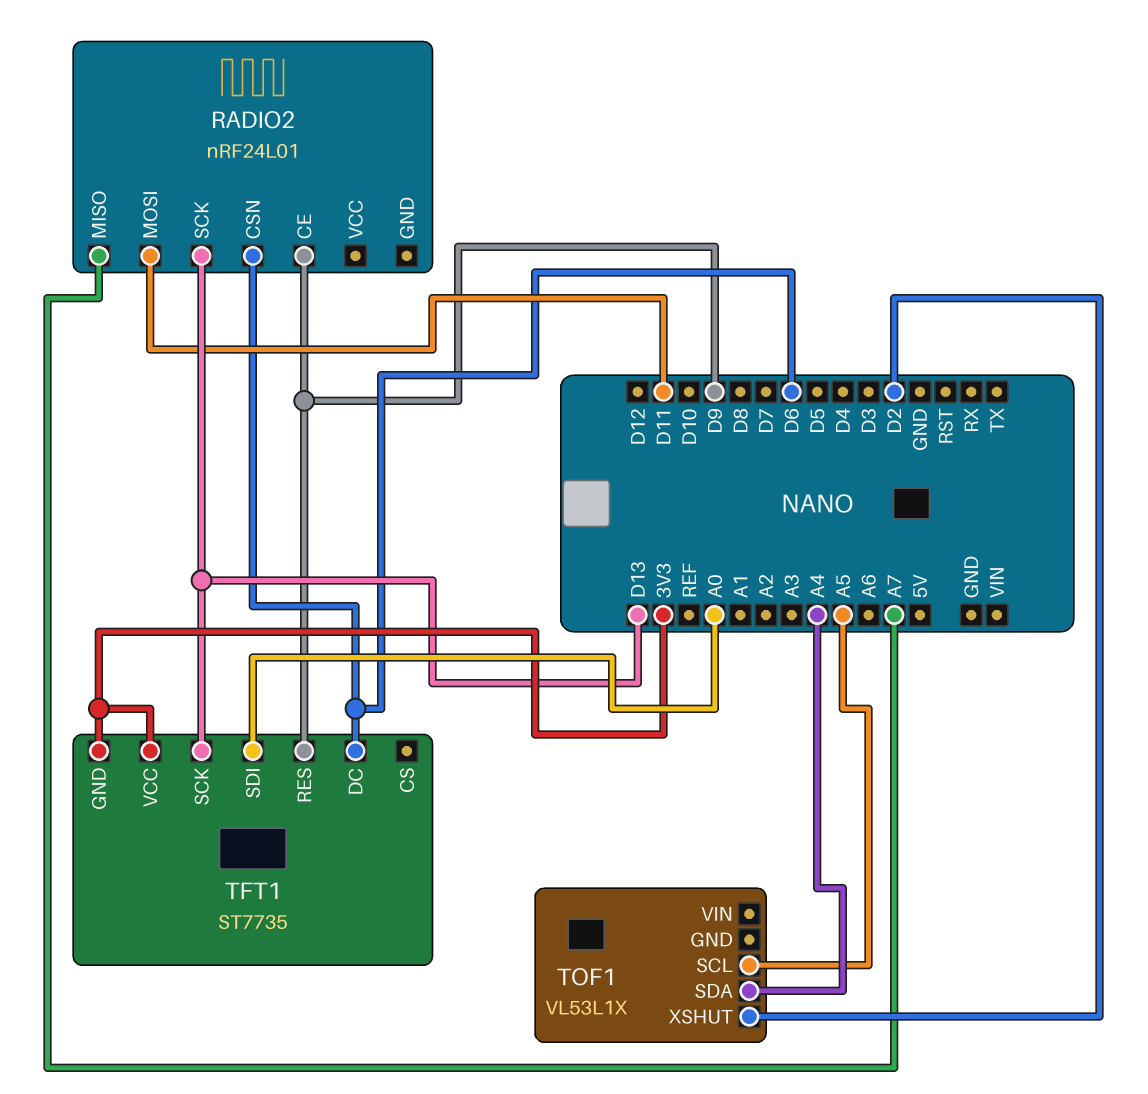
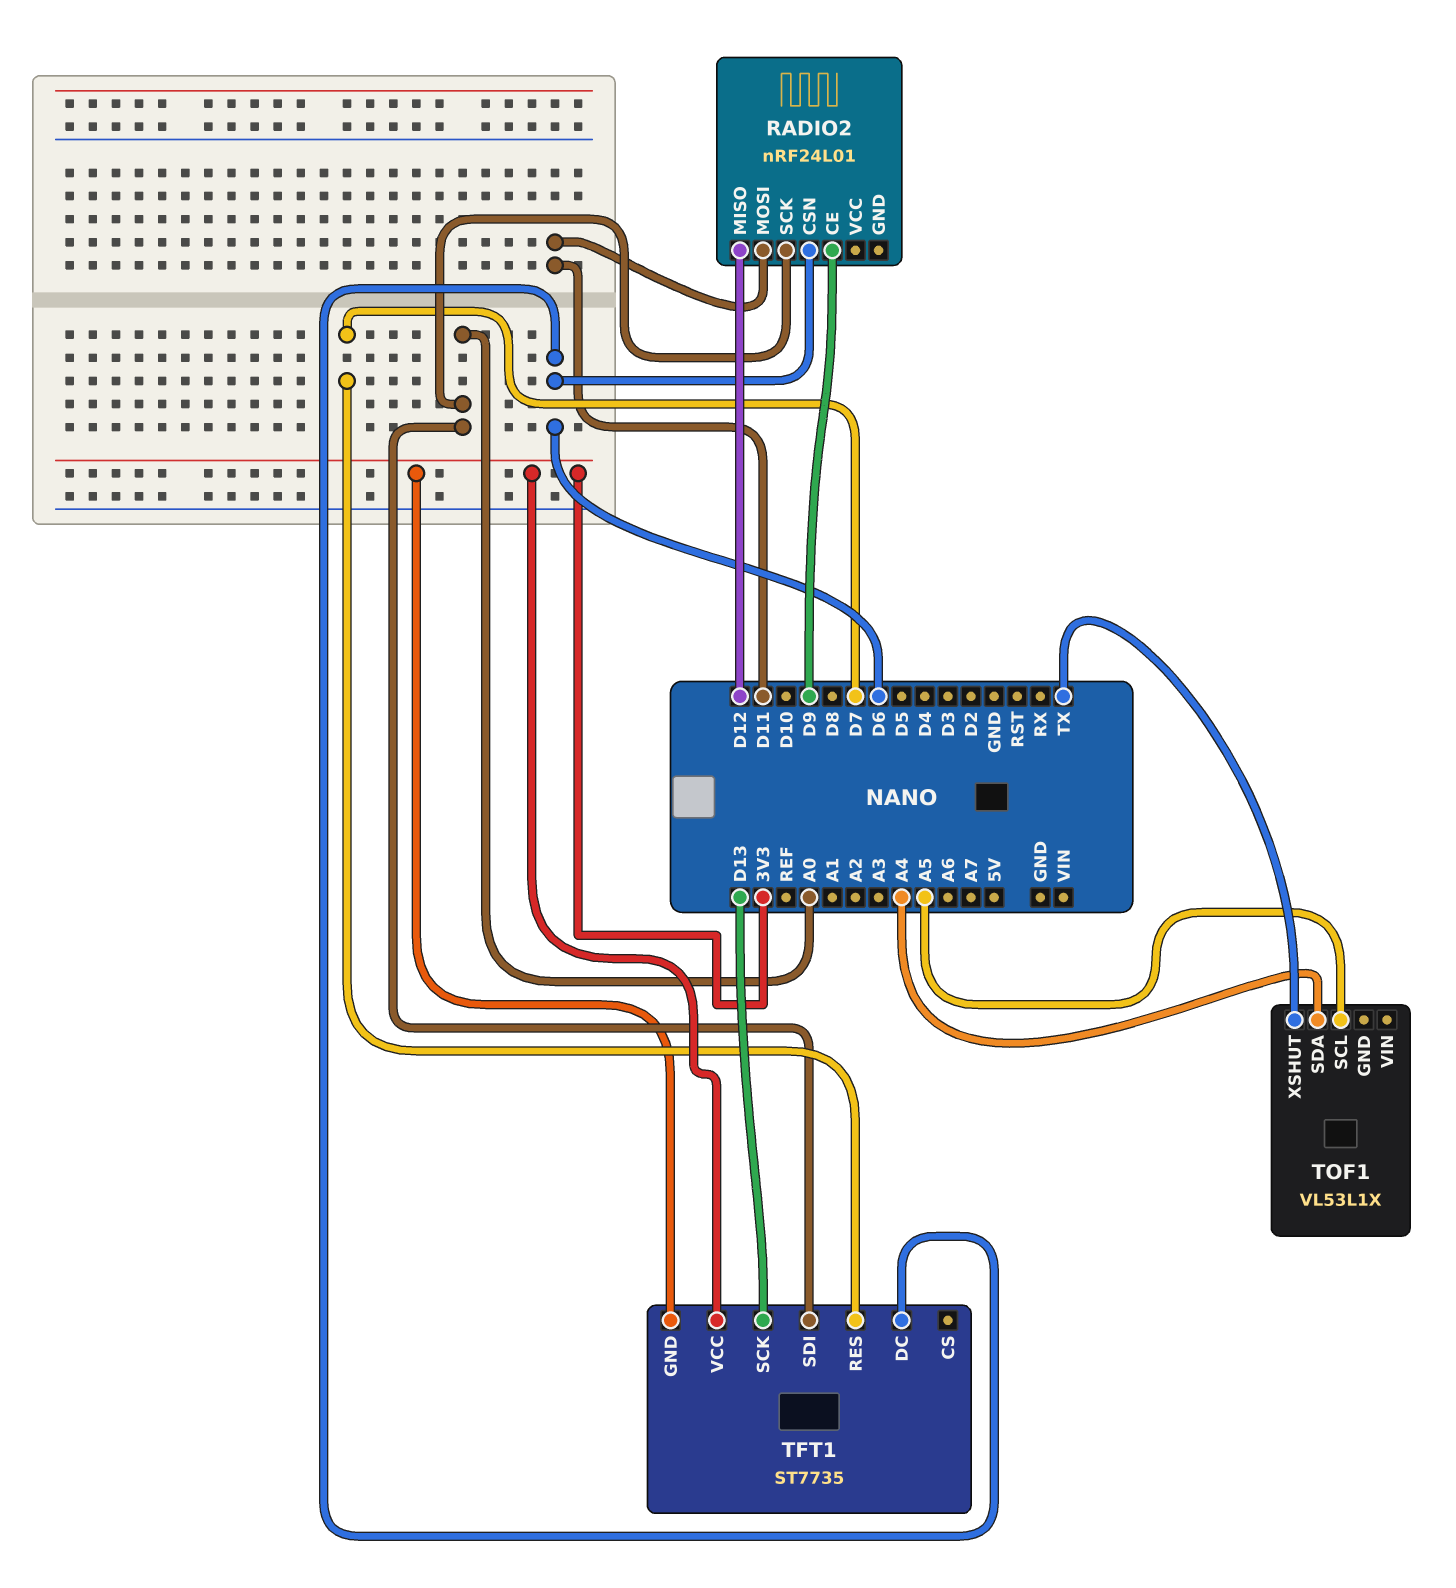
RADIO2 pin MISO: A7 -> D12
RADIO2 pin SCK: D13 -> A0
TFT1 pin RES: D9 -> D7
TOF1 pin XSHUT: D2 -> TX

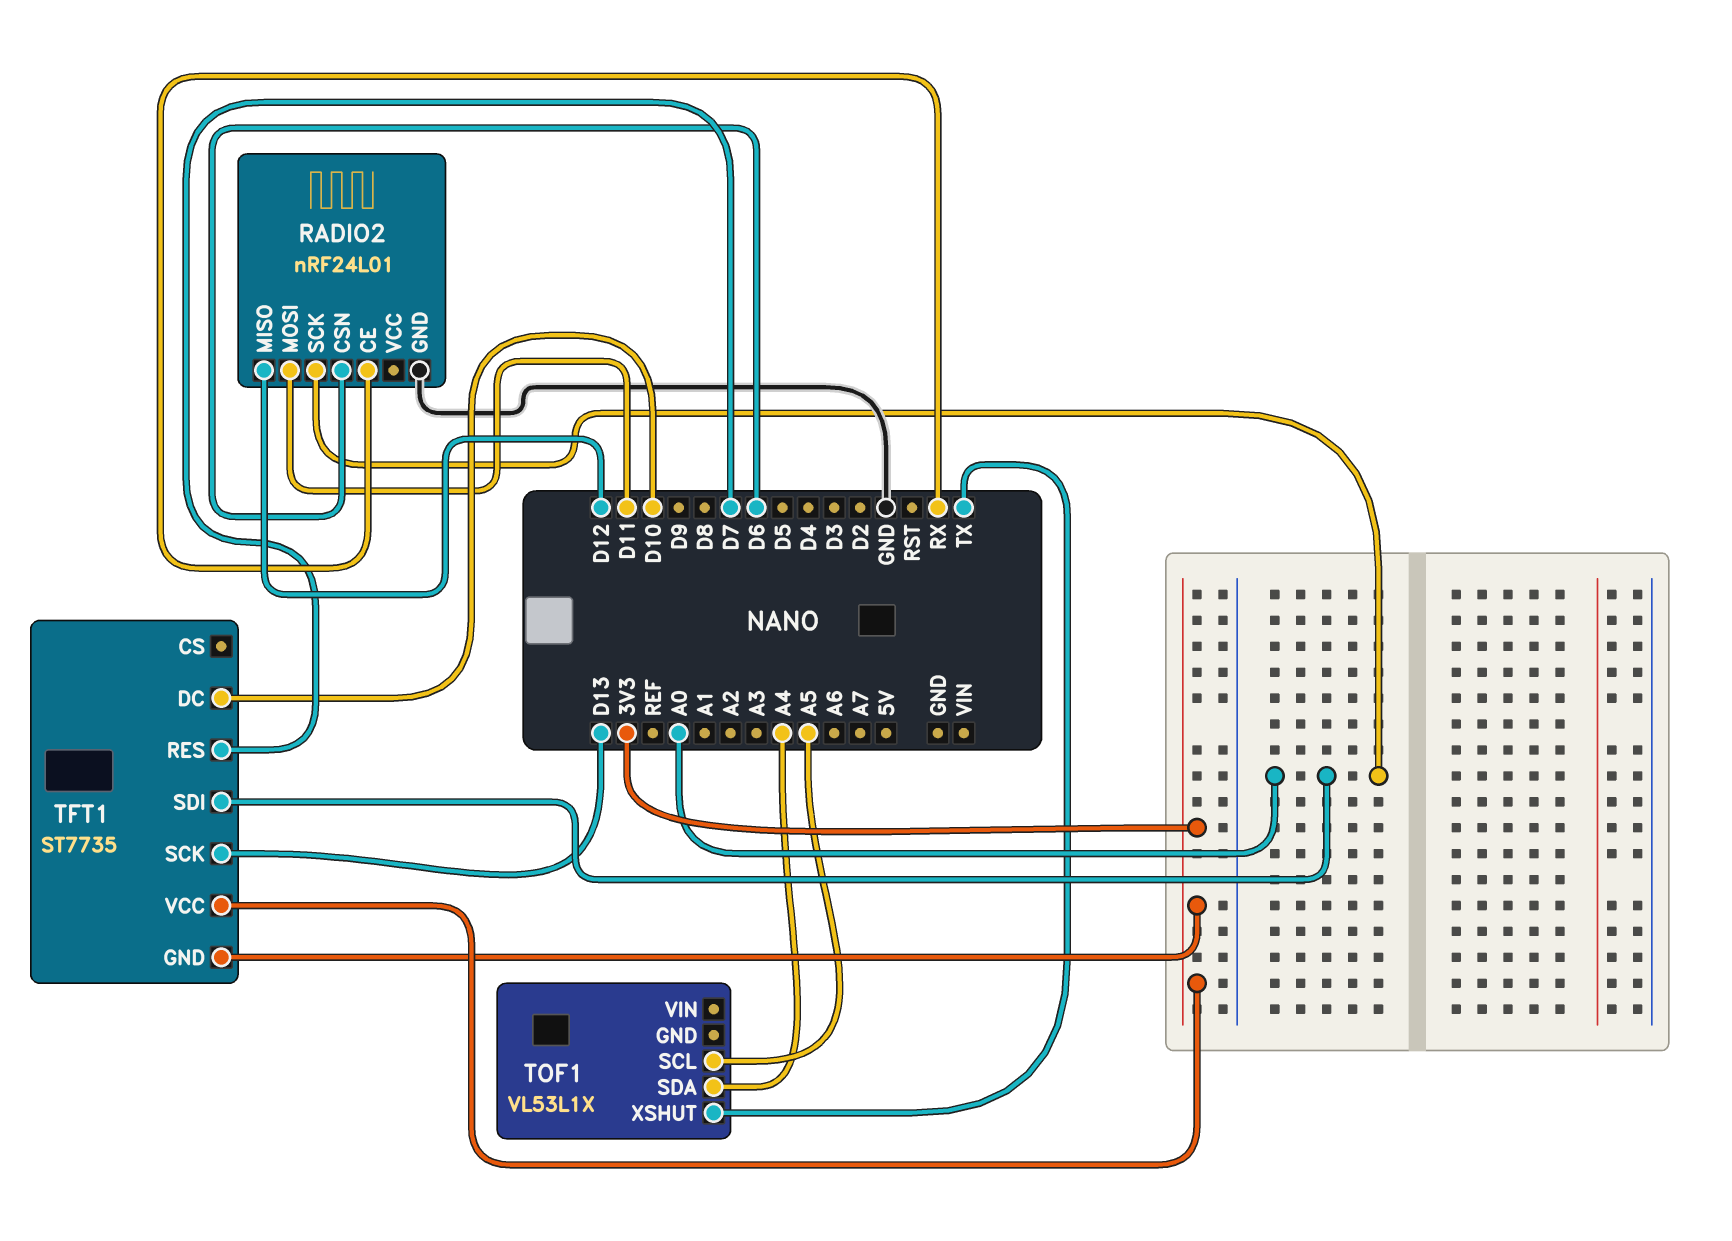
RADIO2 pin CE: D9 -> RX
RADIO2 pin GND: none -> GND
TFT1 pin DC: D6 -> D10

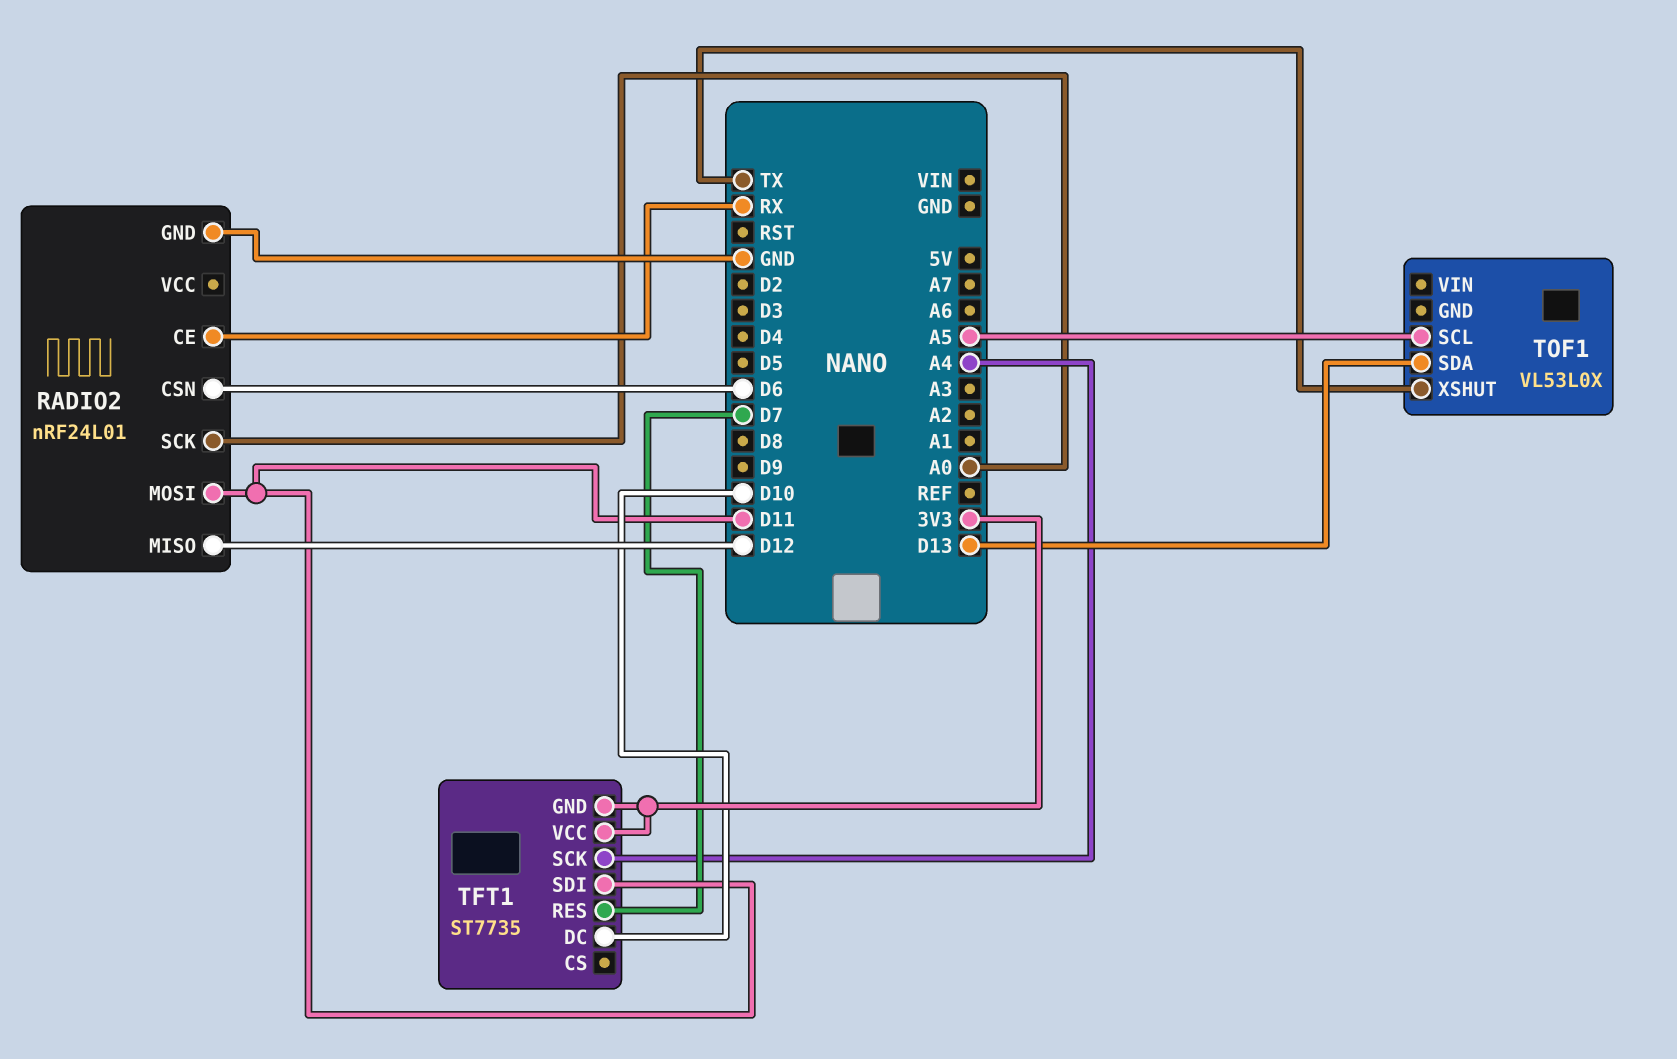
TFT1 pin SCK: D13 -> A4
TFT1 pin SDI: A0 -> D11
TOF1: VL53L1X -> VL53L0X
TOF1 pin SDA: A4 -> D13

